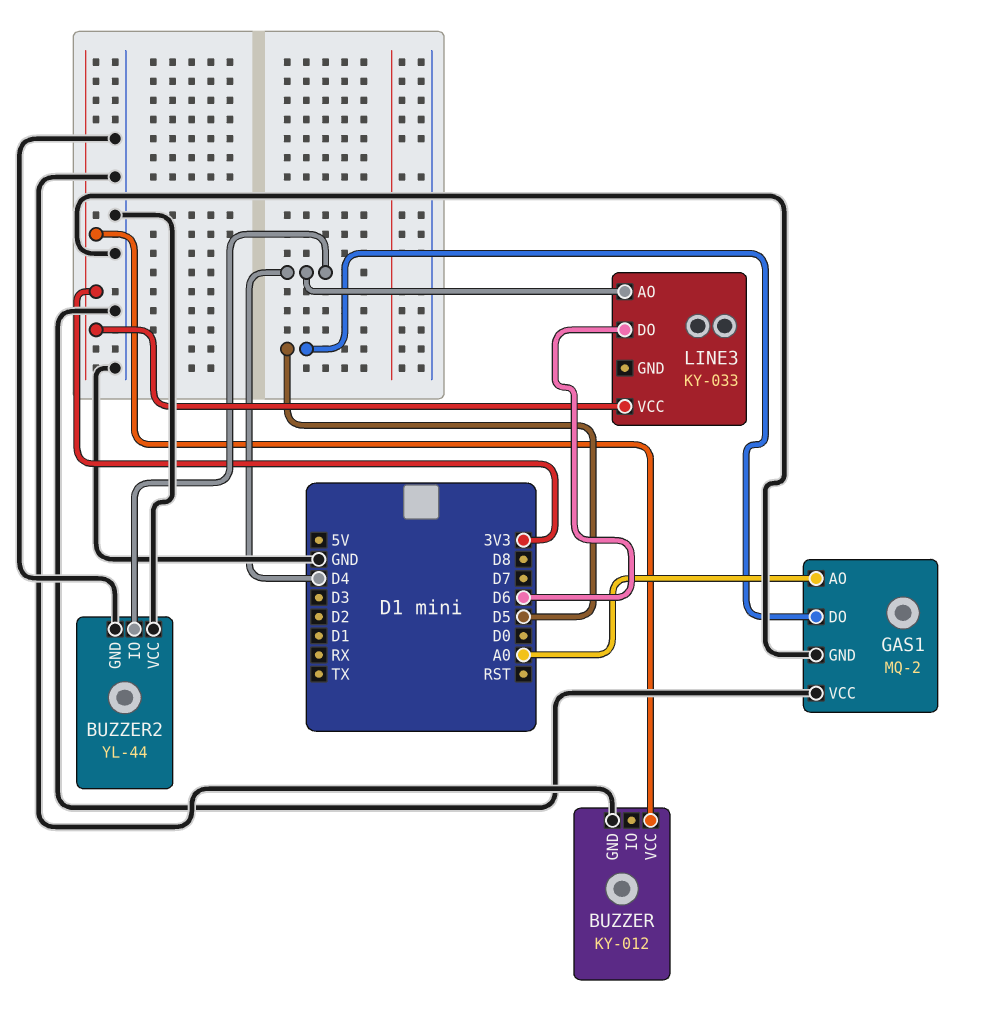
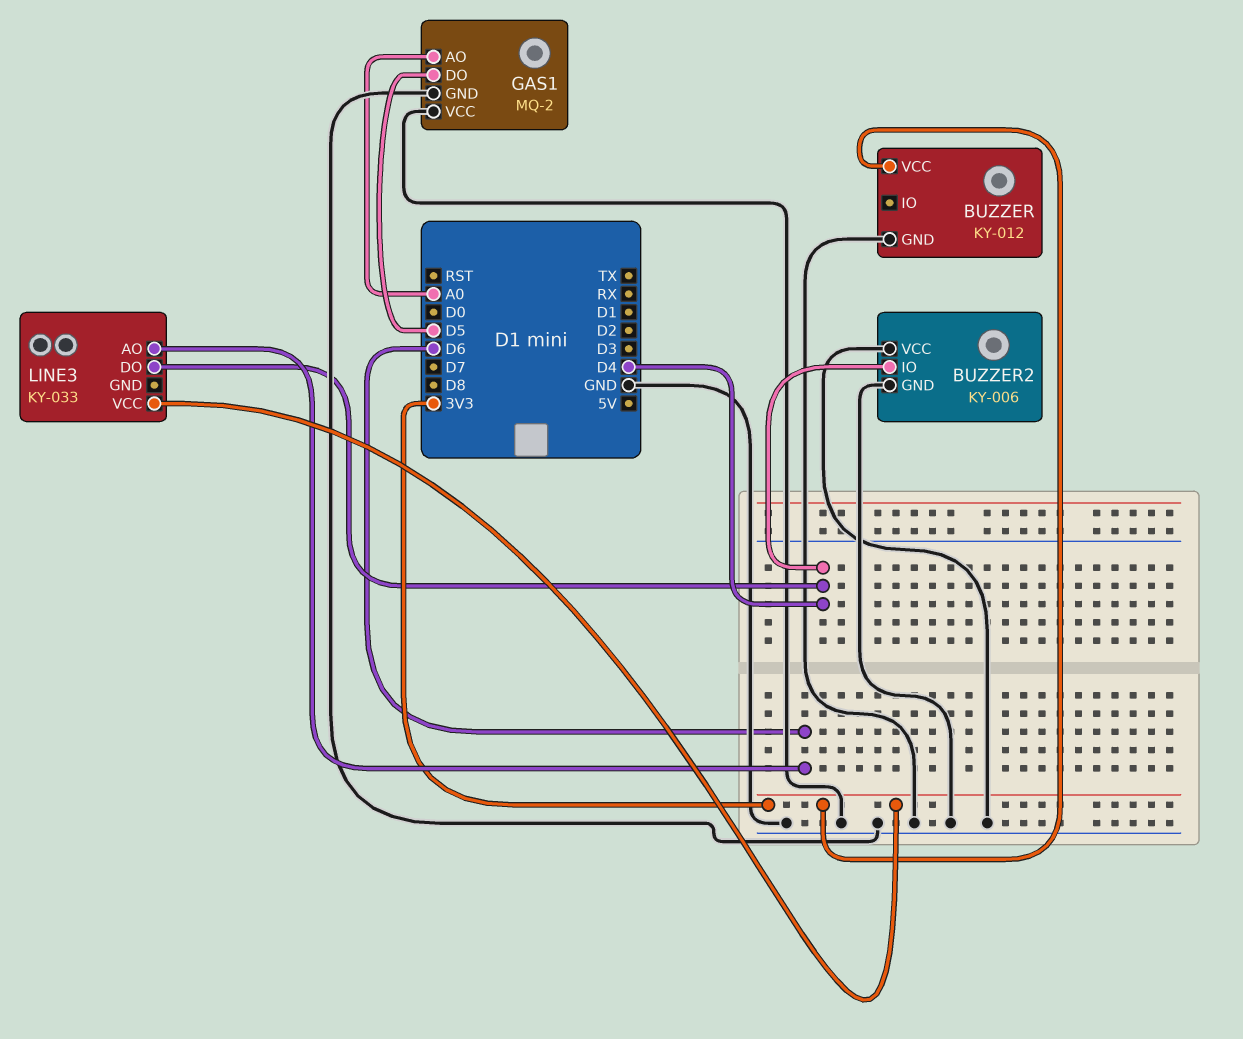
BUZZER2: YL-44 -> KY-006
LINE3 pin AO: D4 -> D6
LINE3 pin DO: D6 -> D4

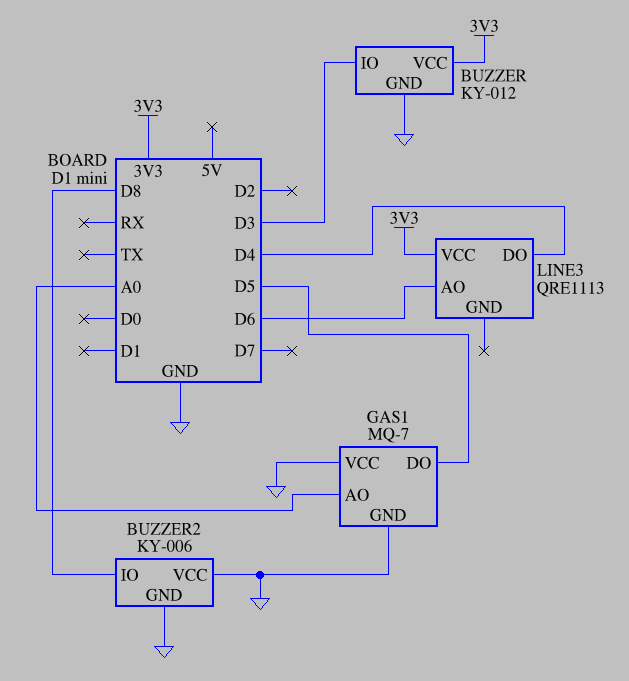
BUZZER pin IO: none -> D3
BUZZER2 pin IO: D4 -> D8
GAS1: MQ-2 -> MQ-7
LINE3: KY-033 -> QRE1113

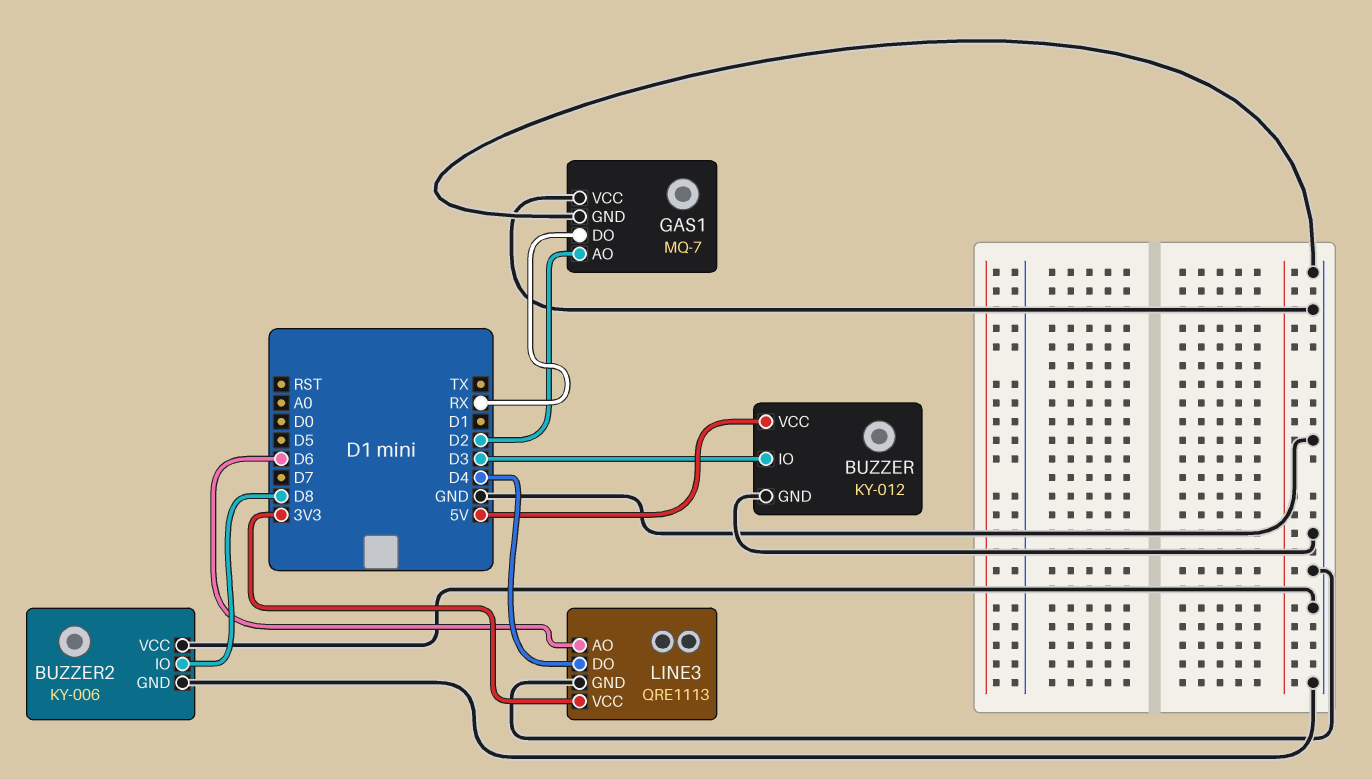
BUZZER pin VCC: 3V3 -> 5V
GAS1 pin AO: A0 -> D2
GAS1 pin DO: D5 -> RX
LINE3 pin GND: none -> GND

